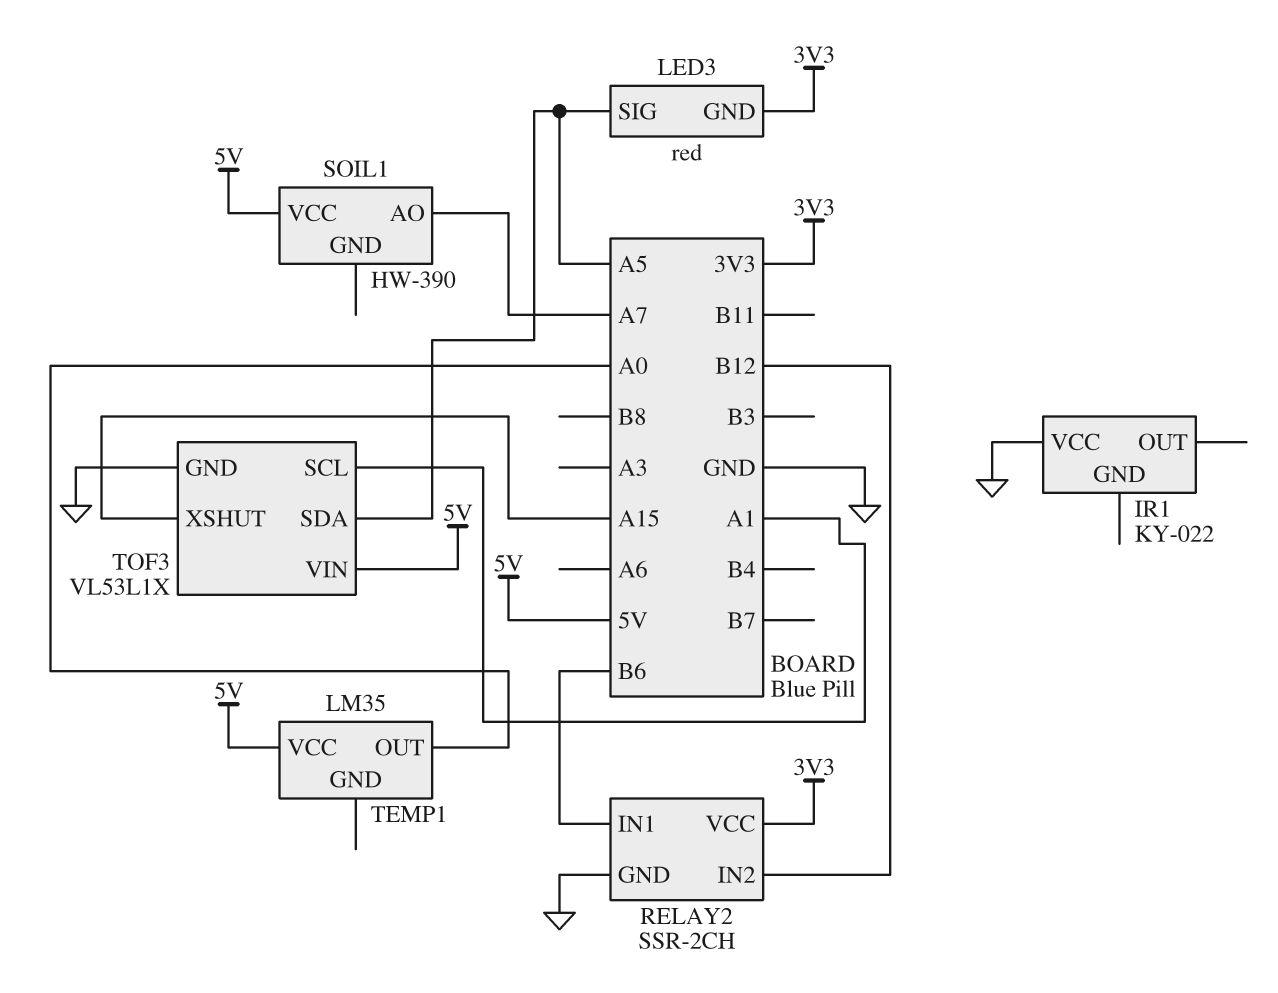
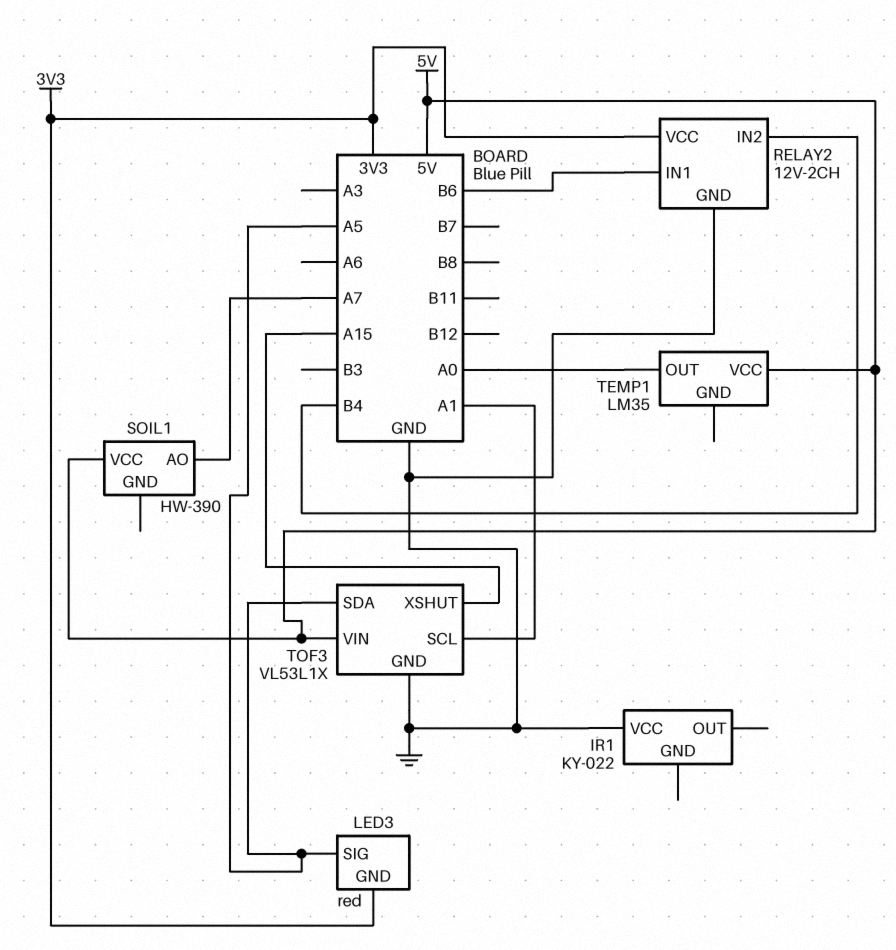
RELAY2: SSR-2CH -> 12V-2CH
RELAY2 pin IN2: B12 -> B4

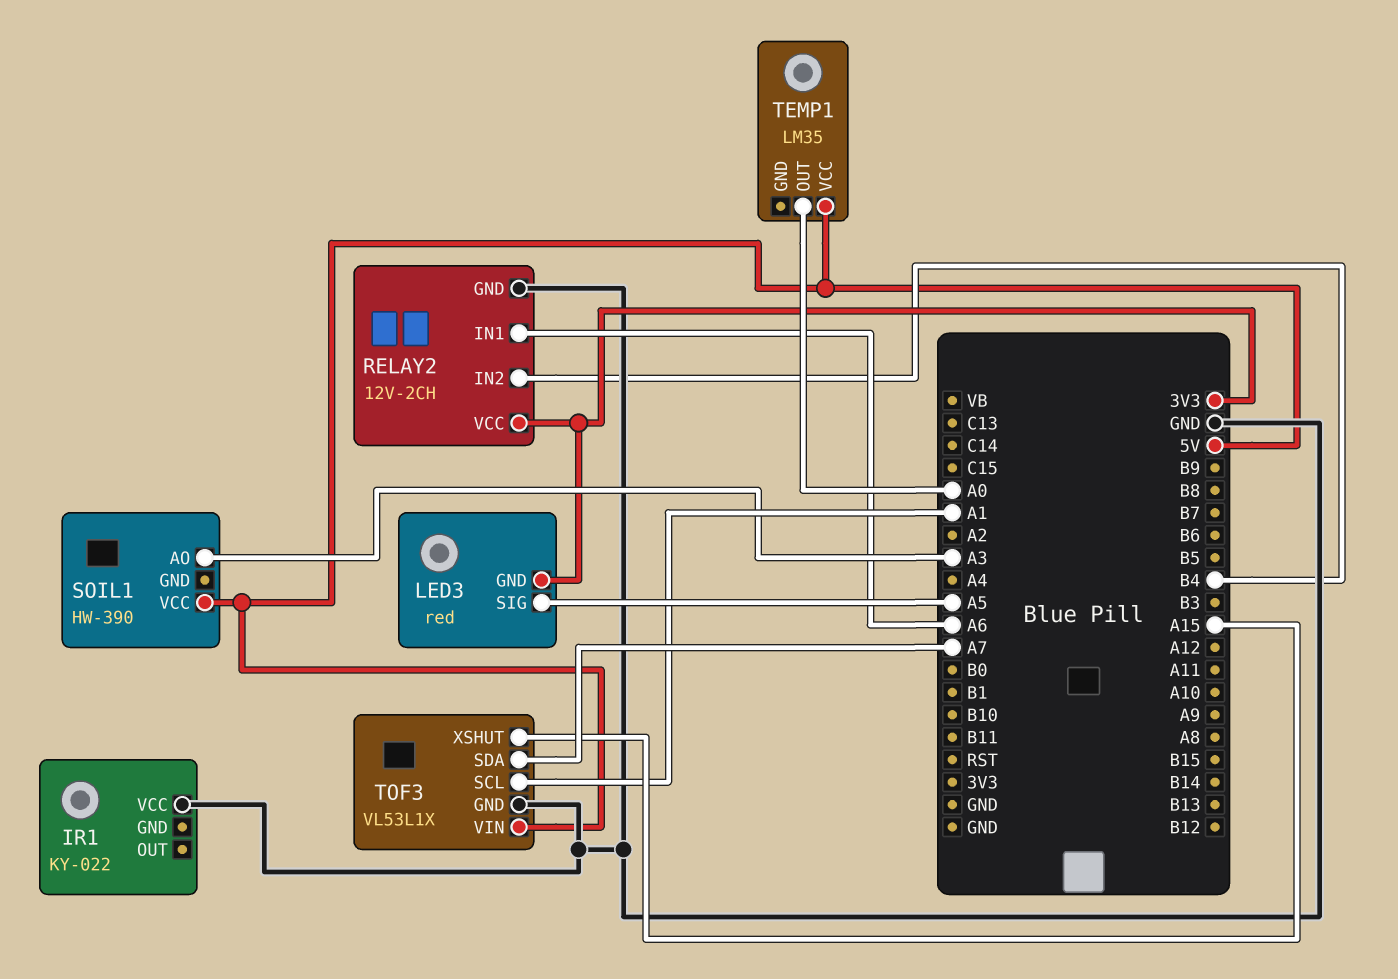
RELAY2 pin IN1: B6 -> A6
SOIL1 pin AO: A7 -> A3
TOF3 pin SDA: A5 -> A7

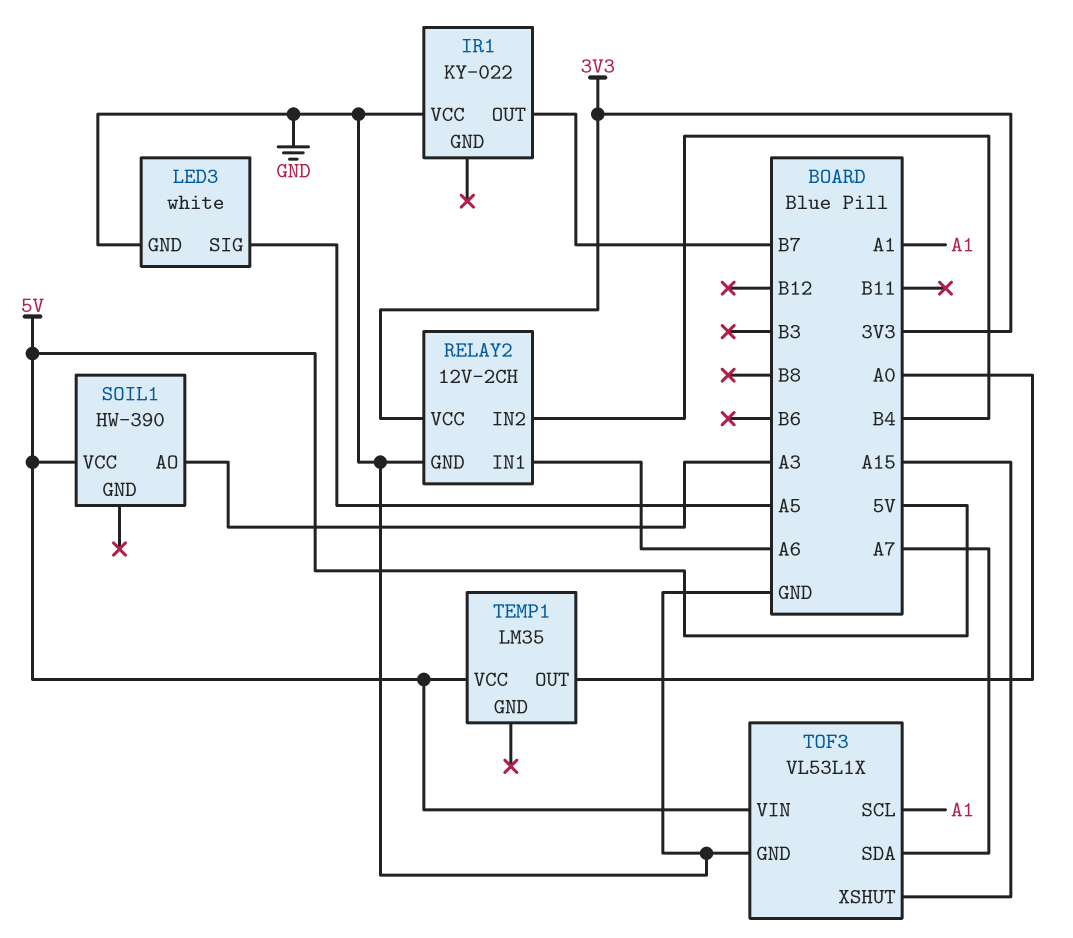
IR1 pin OUT: none -> B7
LED3: red -> white
LED3 pin GND: 3V3 -> GND

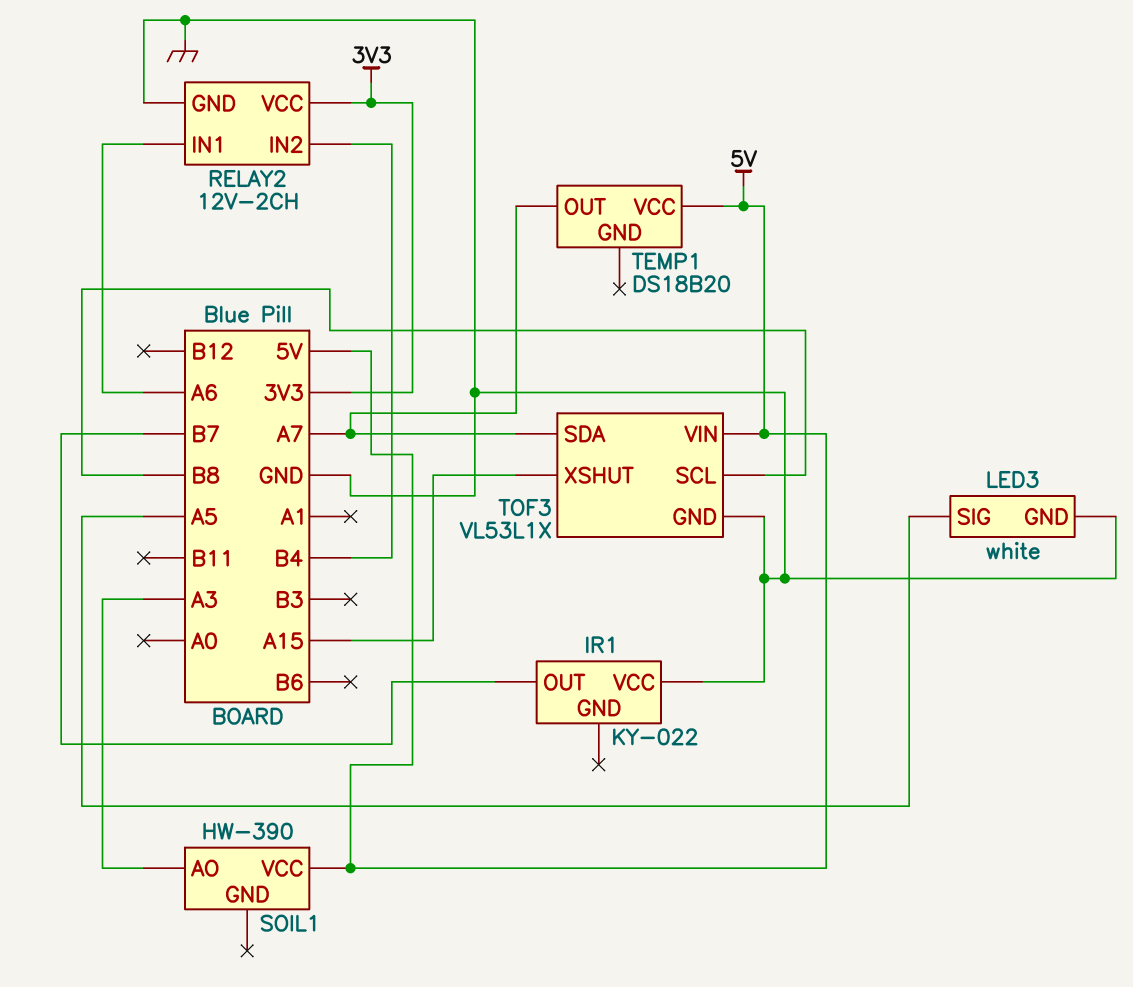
TEMP1: LM35 -> DS18B20
TEMP1 pin OUT: A0 -> A7
TOF3 pin SCL: A1 -> B8

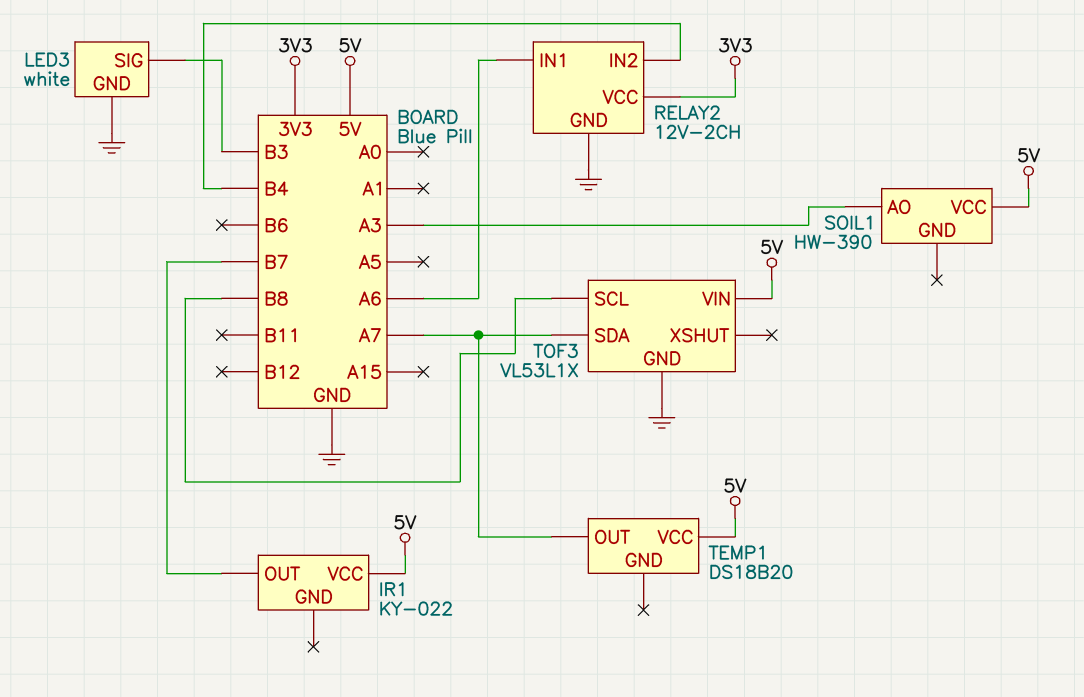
IR1 pin VCC: GND -> 5V
LED3 pin SIG: A5 -> B3
TOF3 pin XSHUT: A15 -> none

